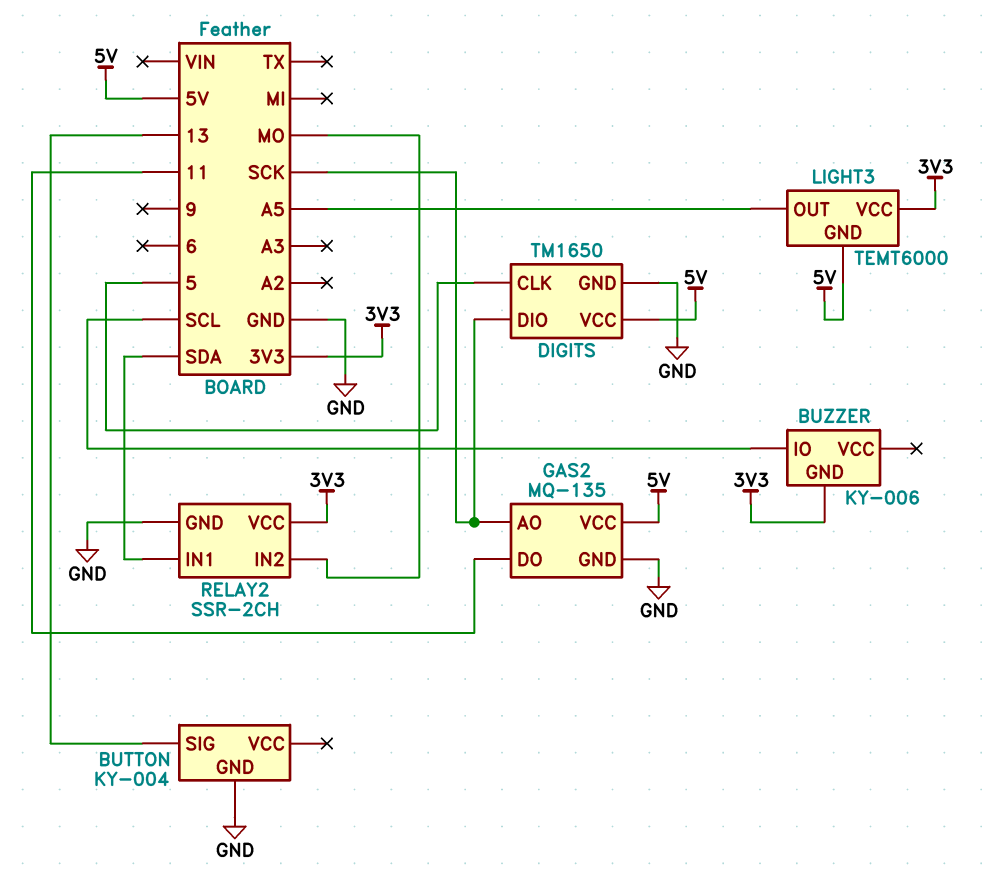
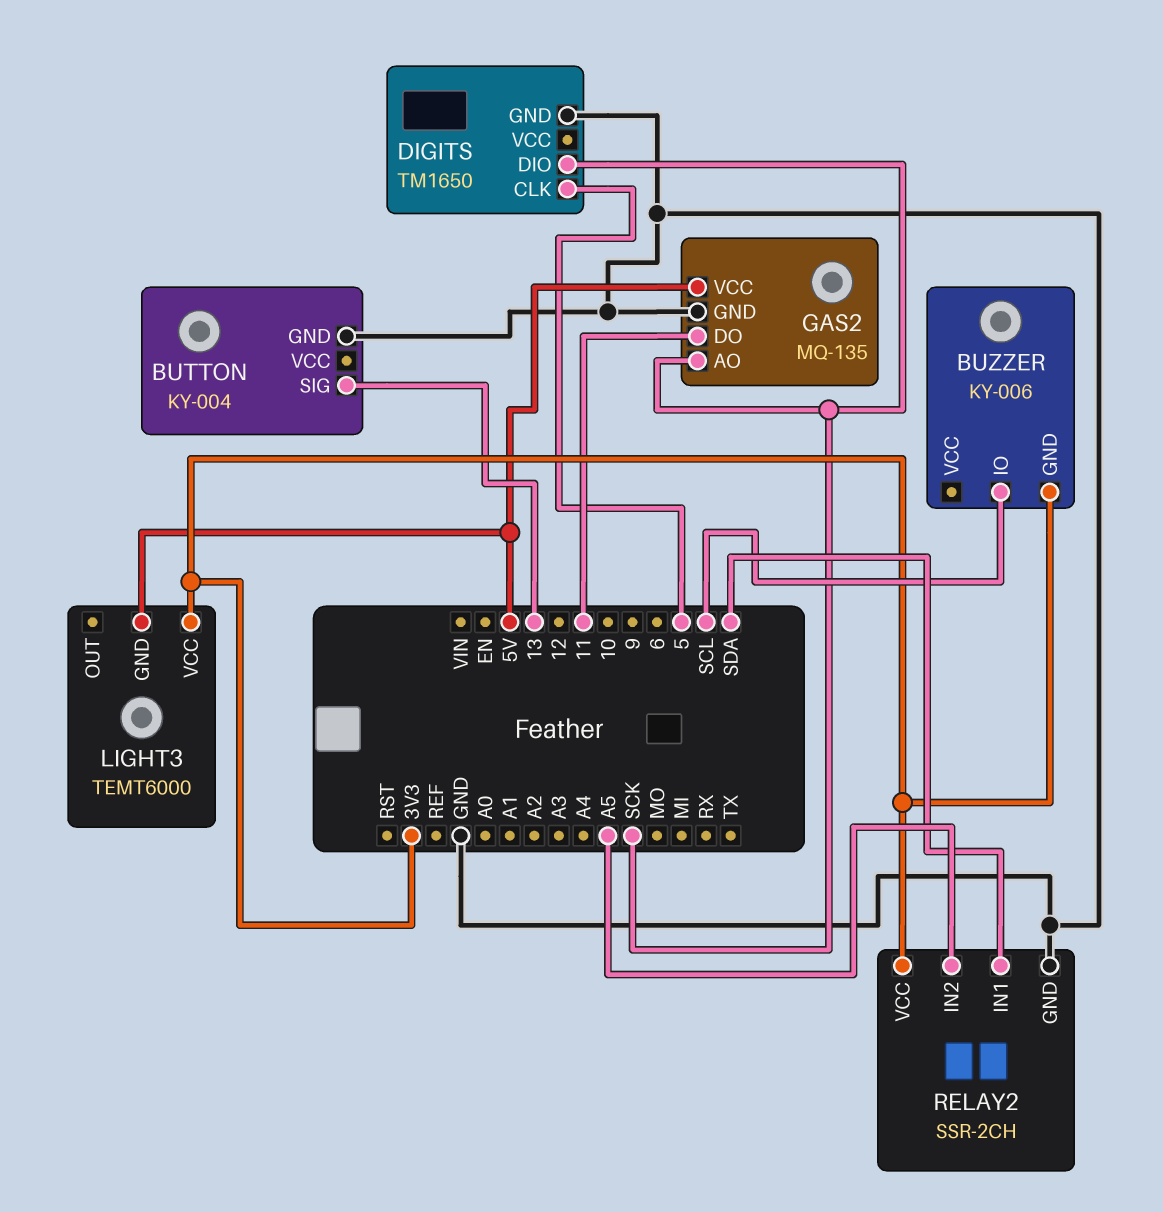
DIGITS pin VCC: 5V -> none
LIGHT3 pin OUT: A5 -> none
RELAY2 pin IN2: MO -> A5

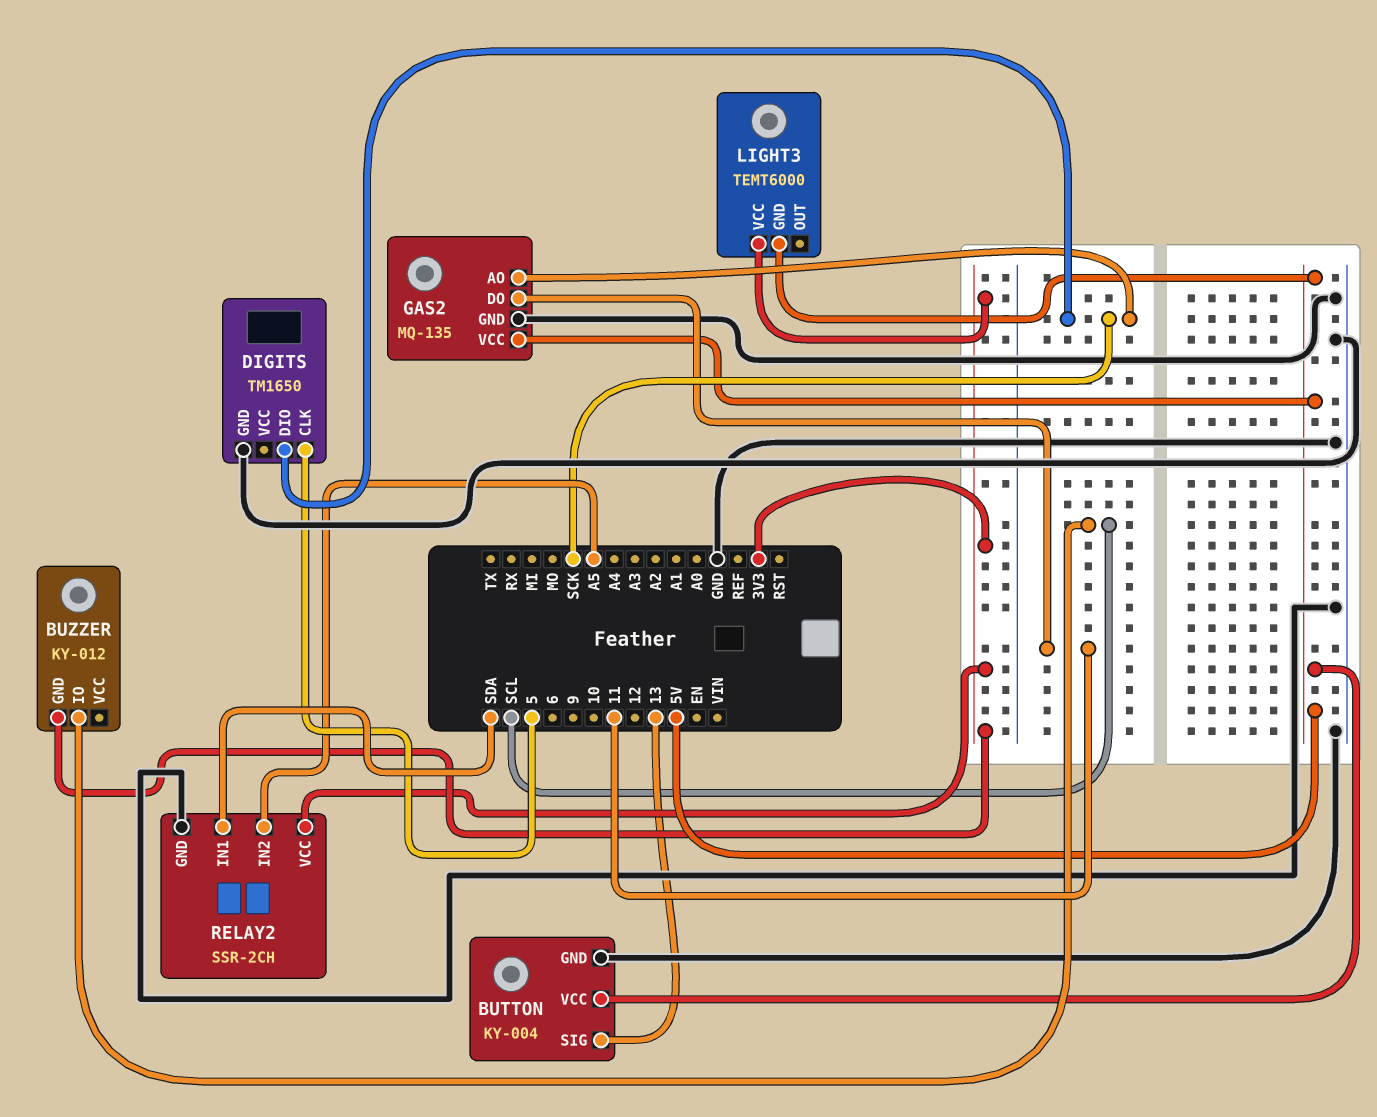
BUTTON pin VCC: none -> 5V
BUZZER: KY-006 -> KY-012

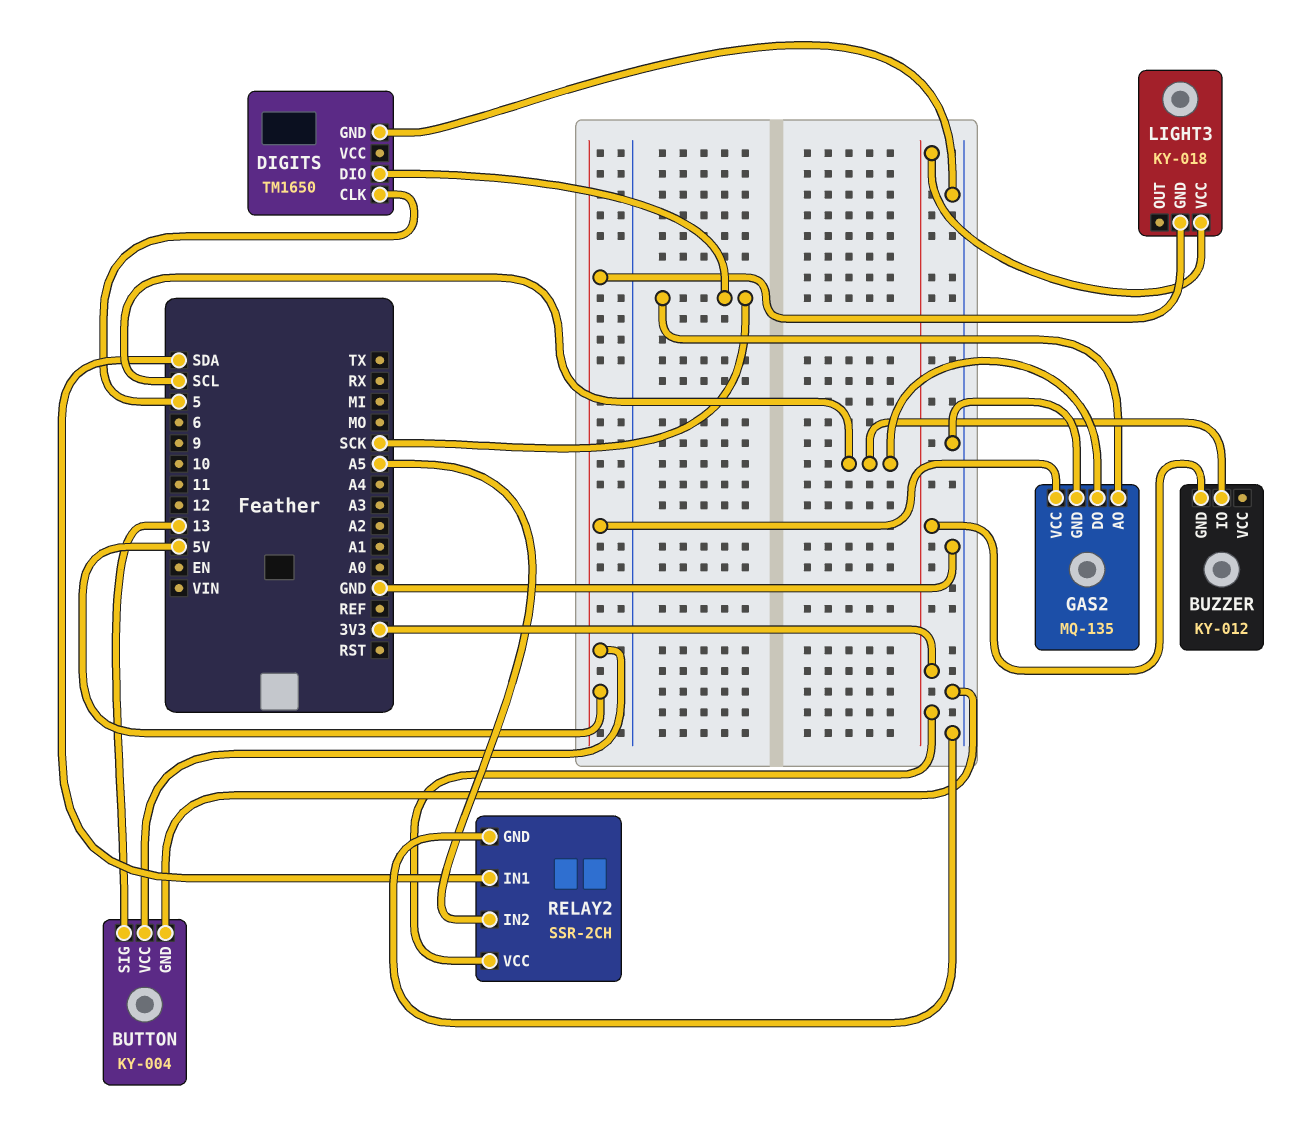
GAS2 pin DO: 11 -> SCL
LIGHT3: TEMT6000 -> KY-018

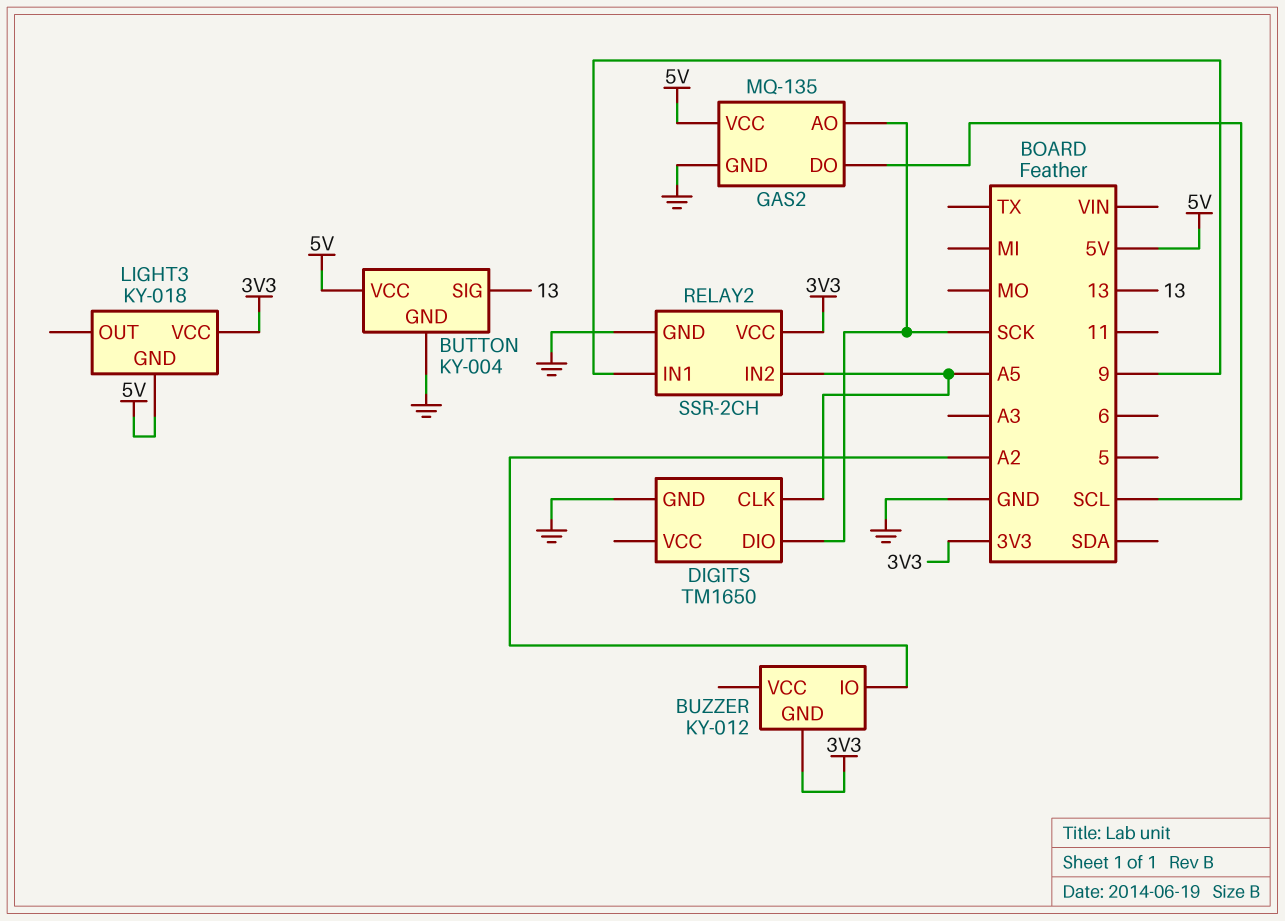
BUZZER pin IO: SCL -> A2
DIGITS pin CLK: 5 -> A5
RELAY2 pin IN1: SDA -> 9

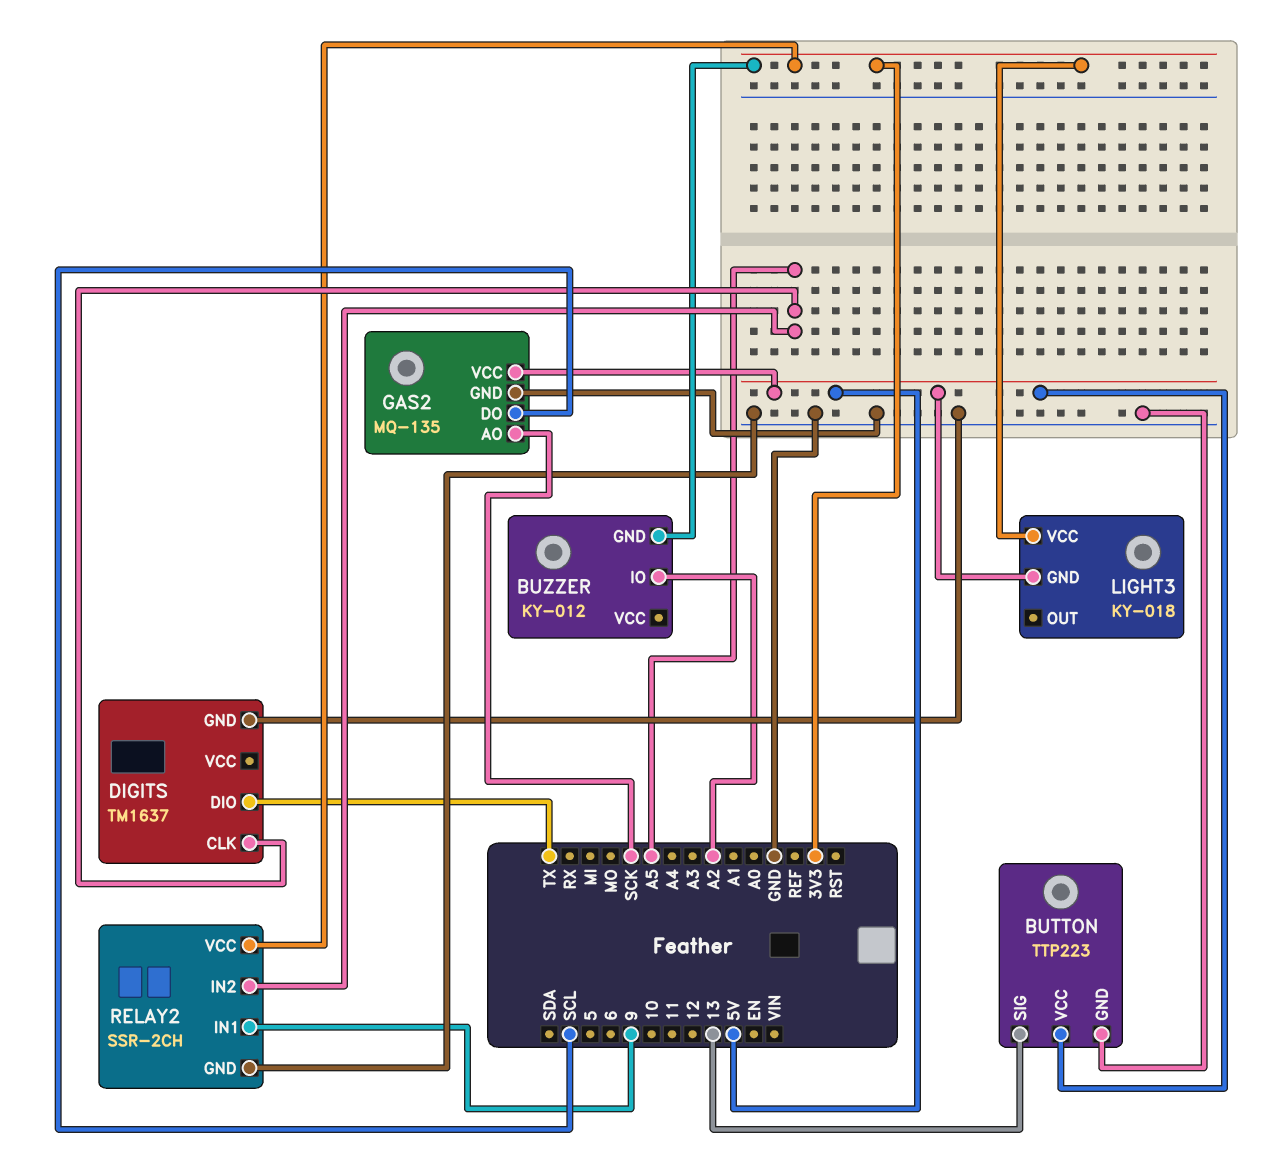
BUTTON: KY-004 -> TTP223
DIGITS: TM1650 -> TM1637
DIGITS pin DIO: SCK -> TX

